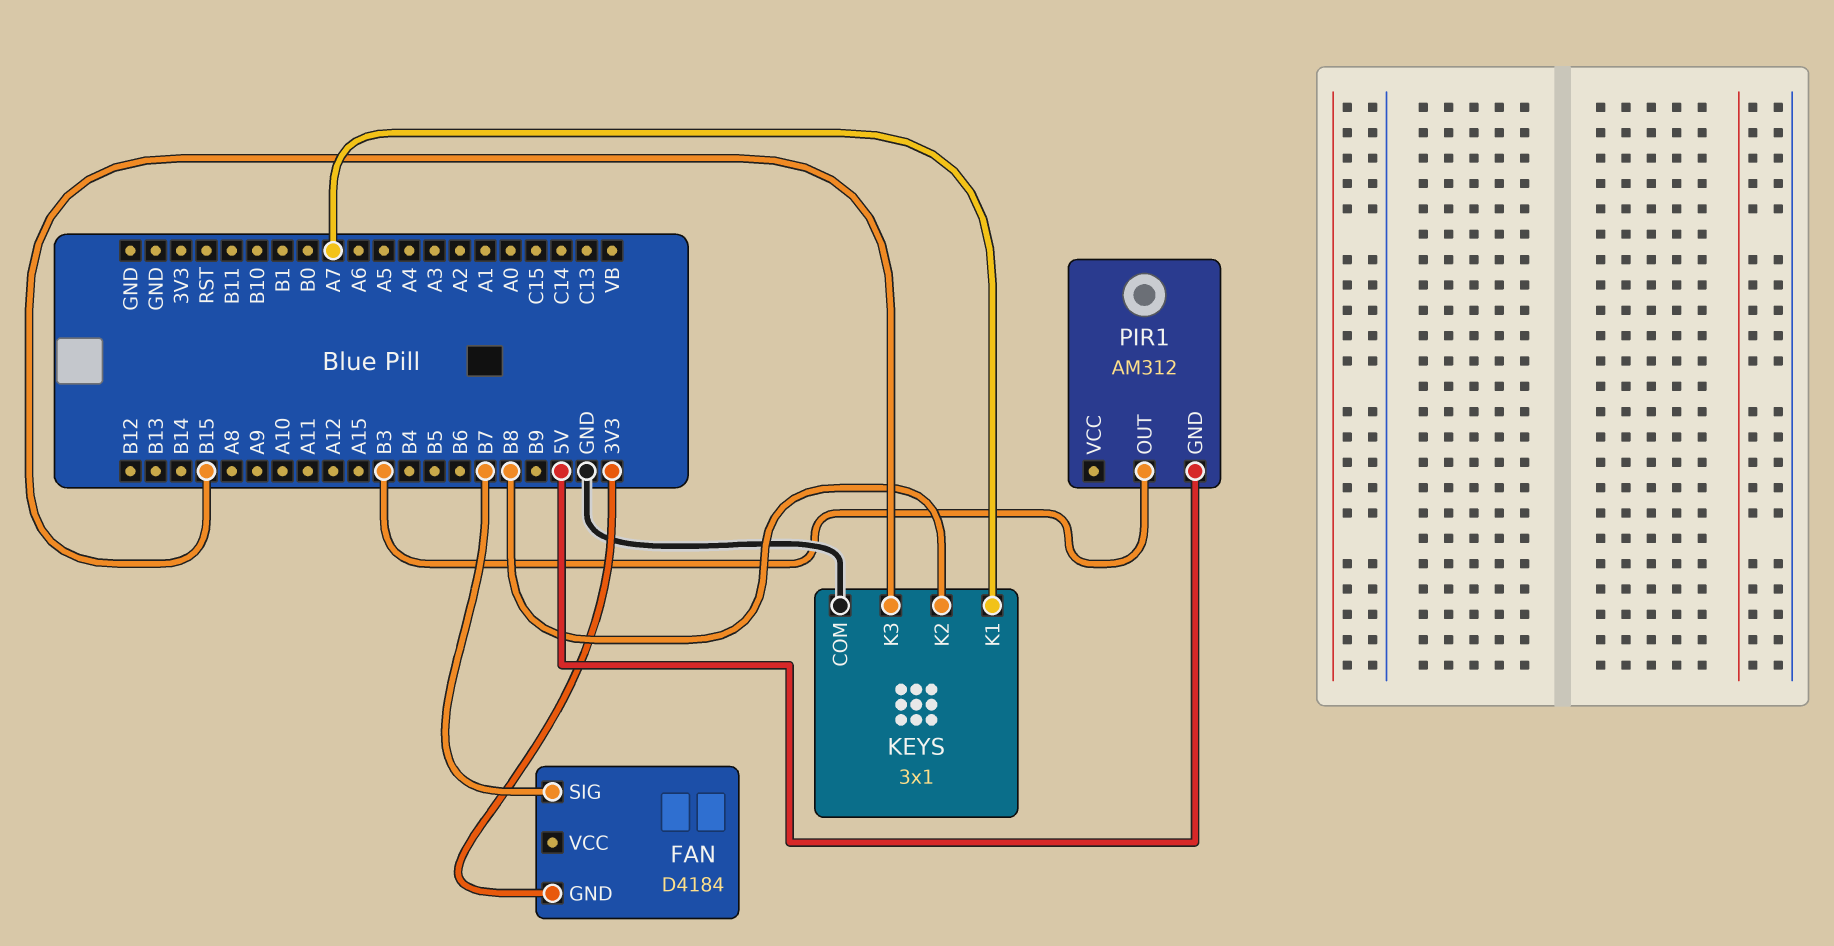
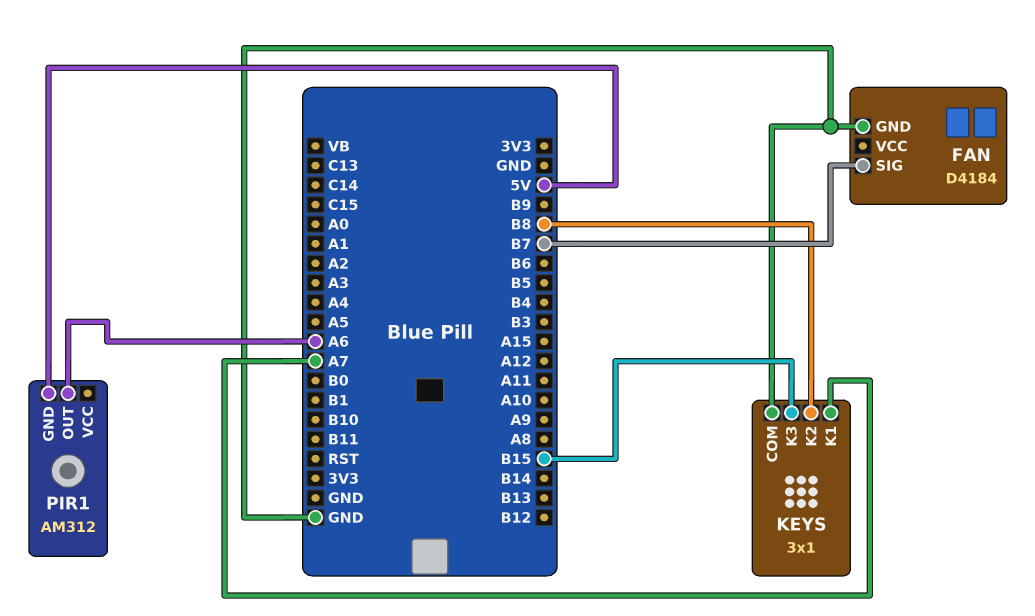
FAN pin GND: 3V3 -> GND
PIR1 pin OUT: B3 -> A6

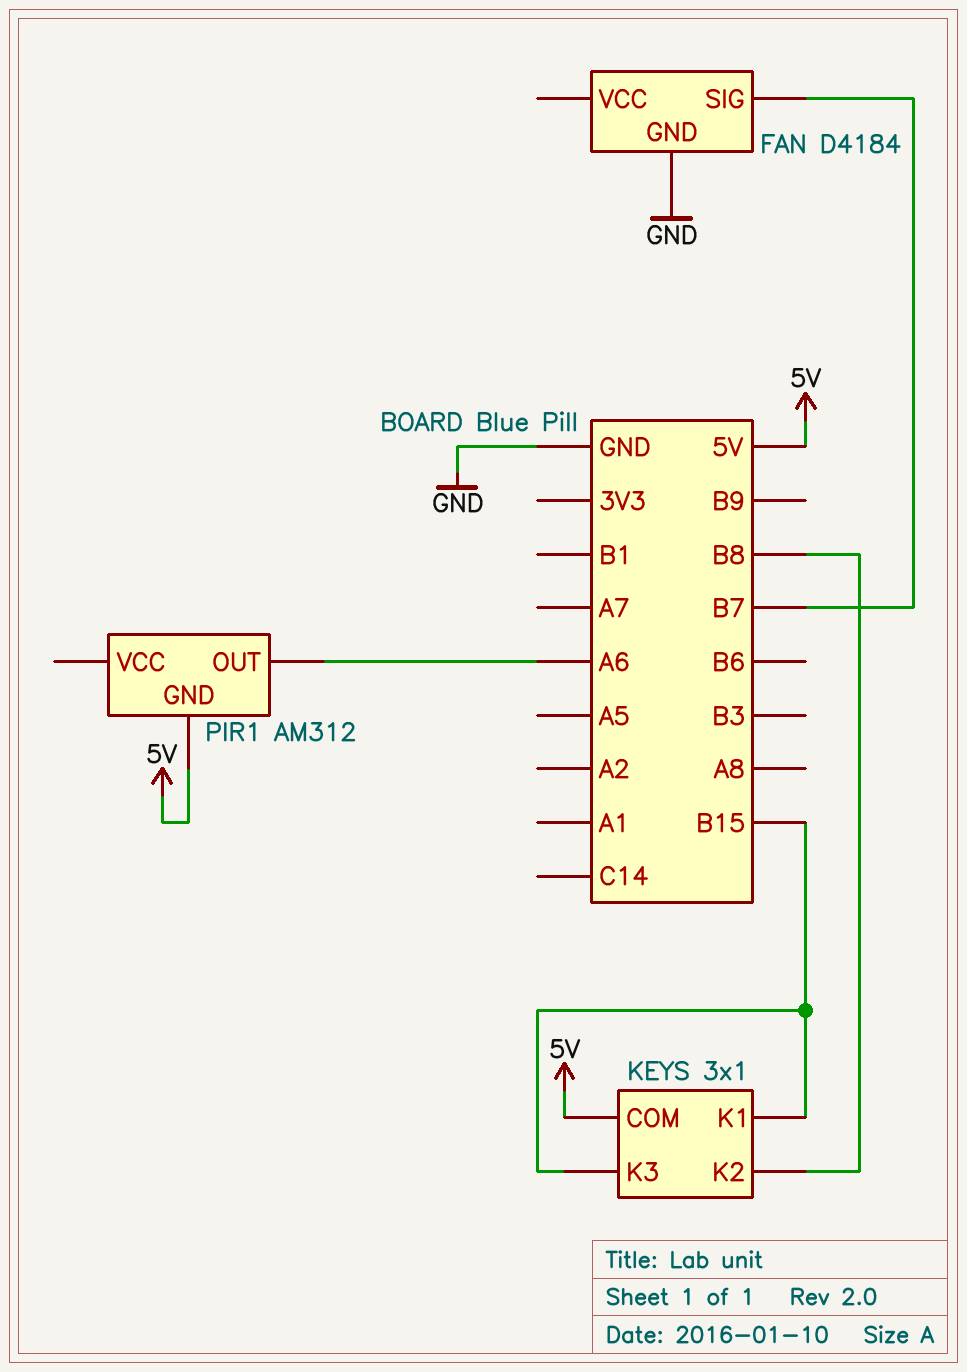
KEYS pin COM: GND -> 5V
KEYS pin K1: A7 -> B15

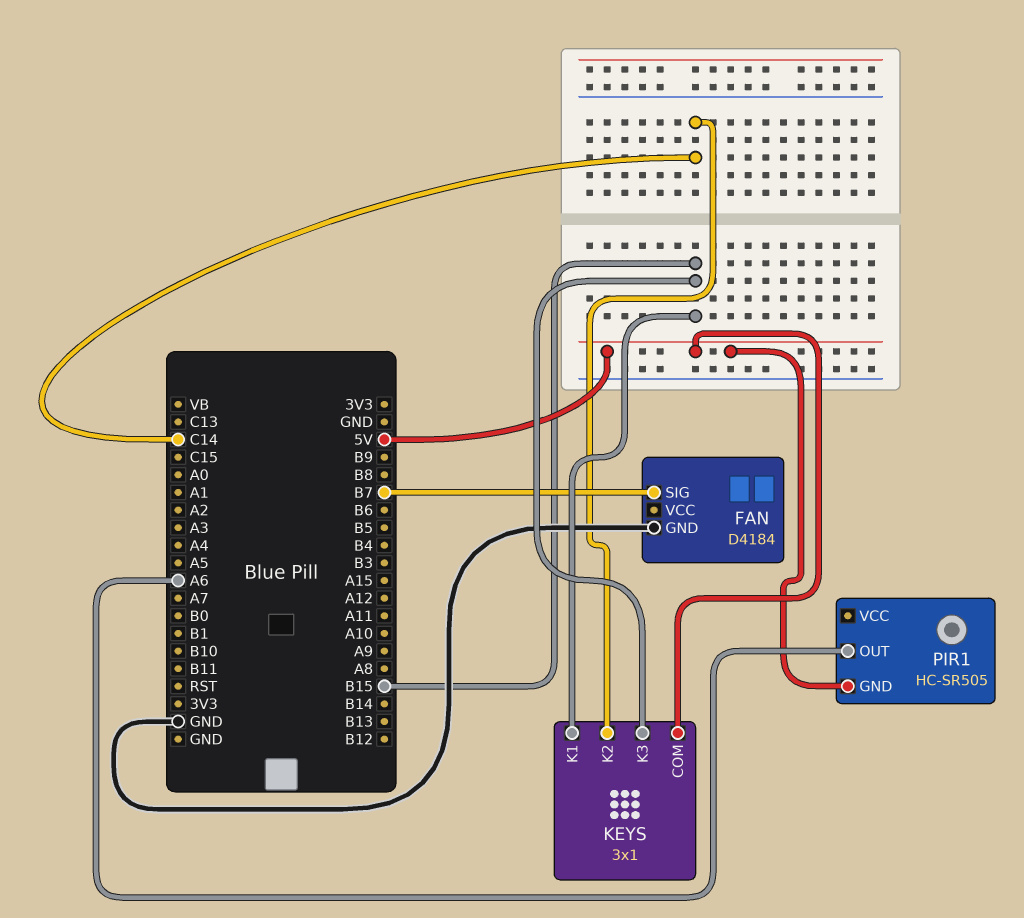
KEYS pin K2: B8 -> C14
PIR1: AM312 -> HC-SR505

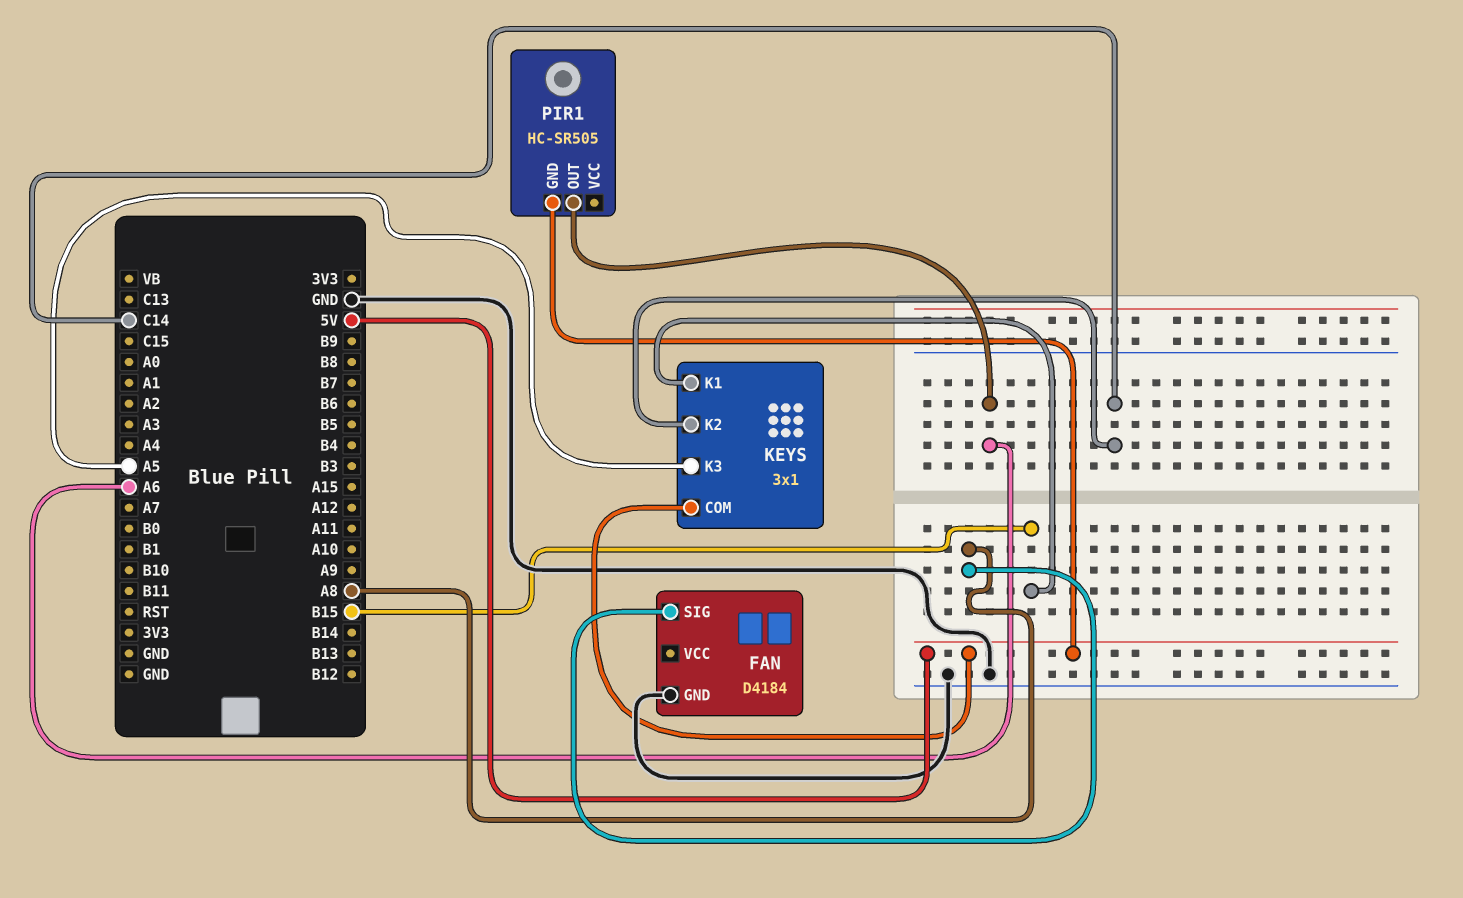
FAN pin SIG: B7 -> A8
KEYS pin K3: B15 -> A5

